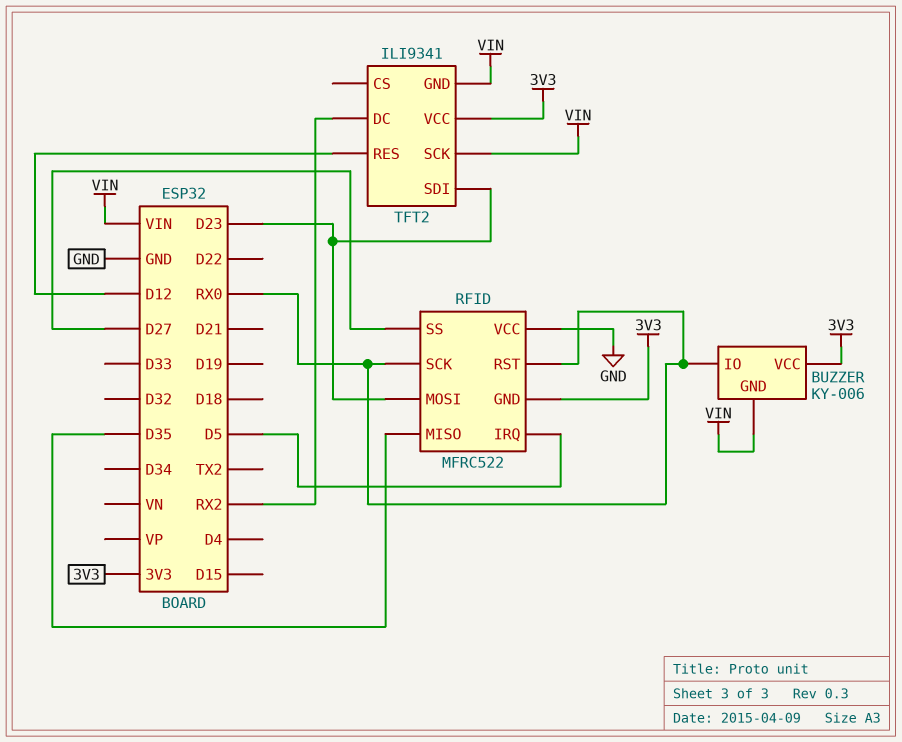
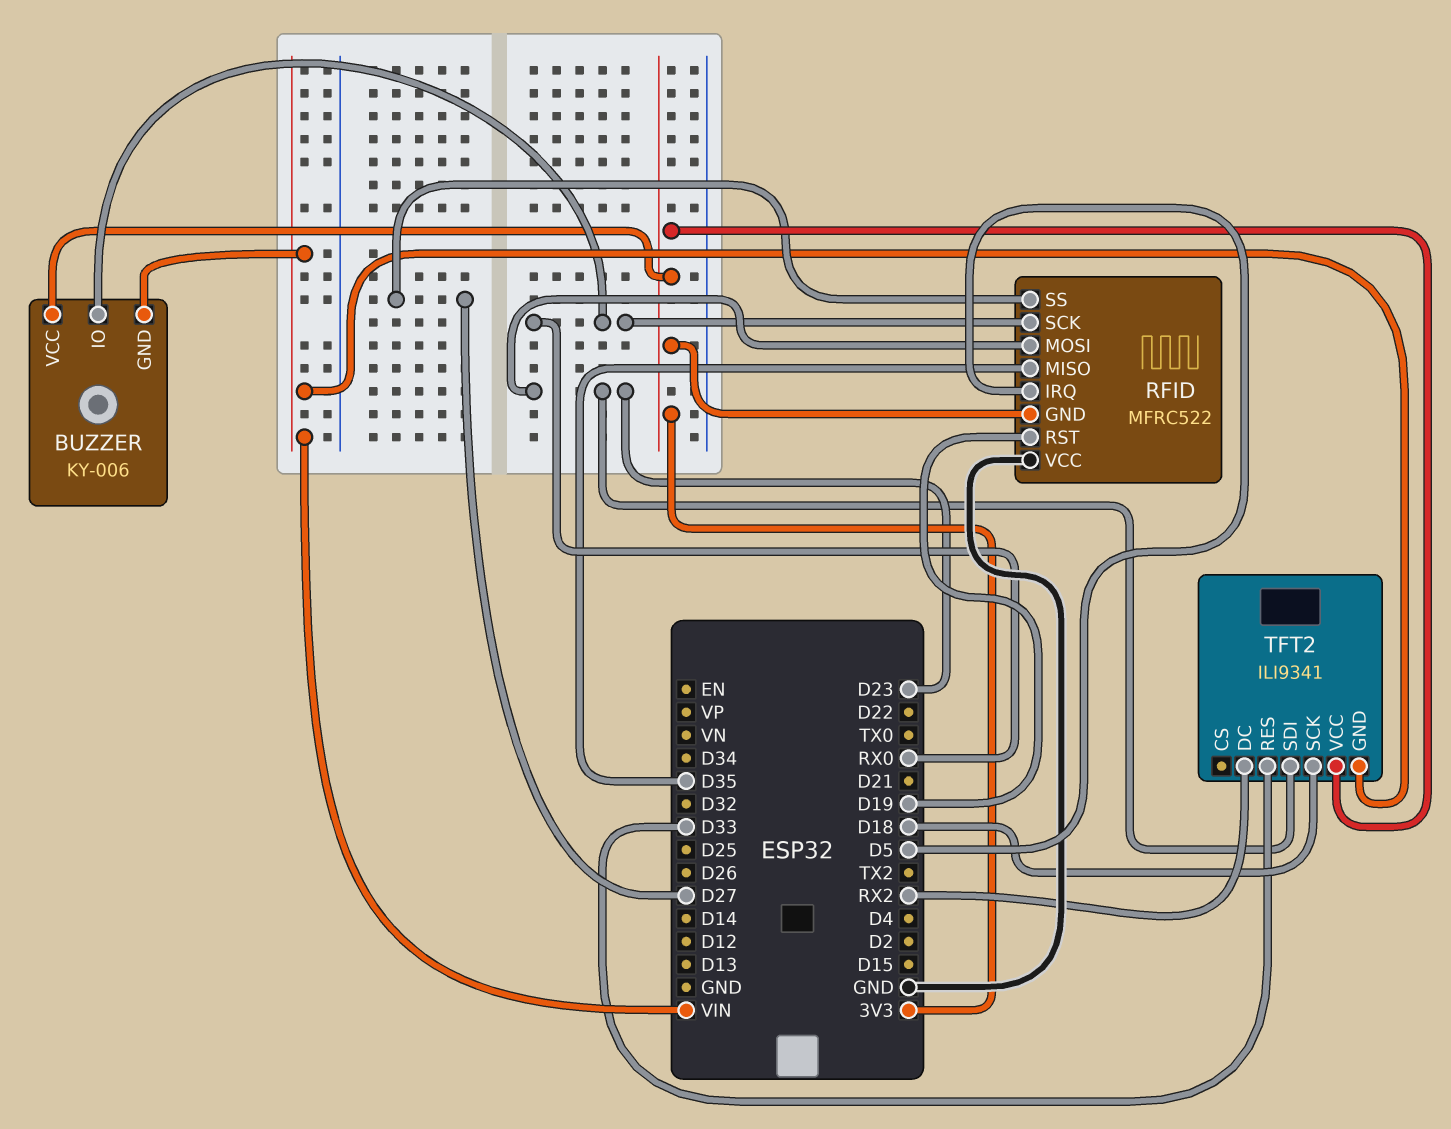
RFID pin RST: RX0 -> D19
TFT2 pin RES: D12 -> D33
TFT2 pin SCK: VIN -> D18

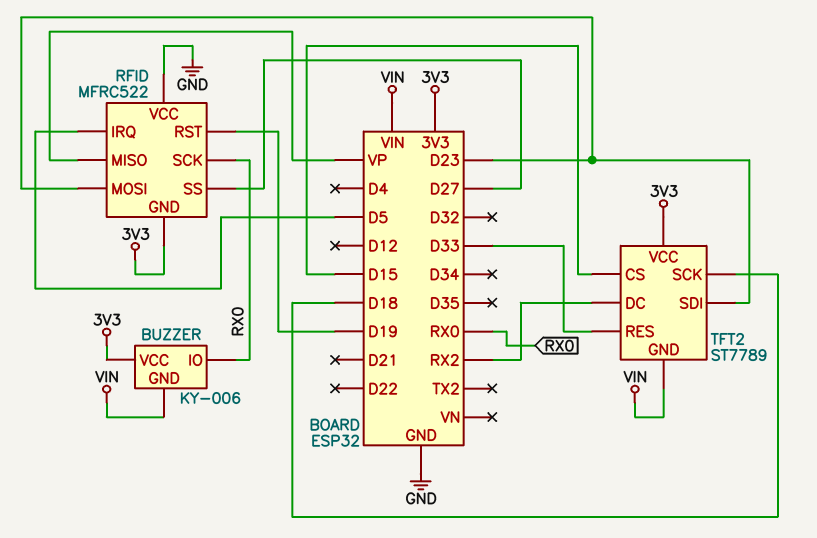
RFID pin MISO: D35 -> VP
TFT2: ILI9341 -> ST7789
TFT2 pin CS: none -> D15

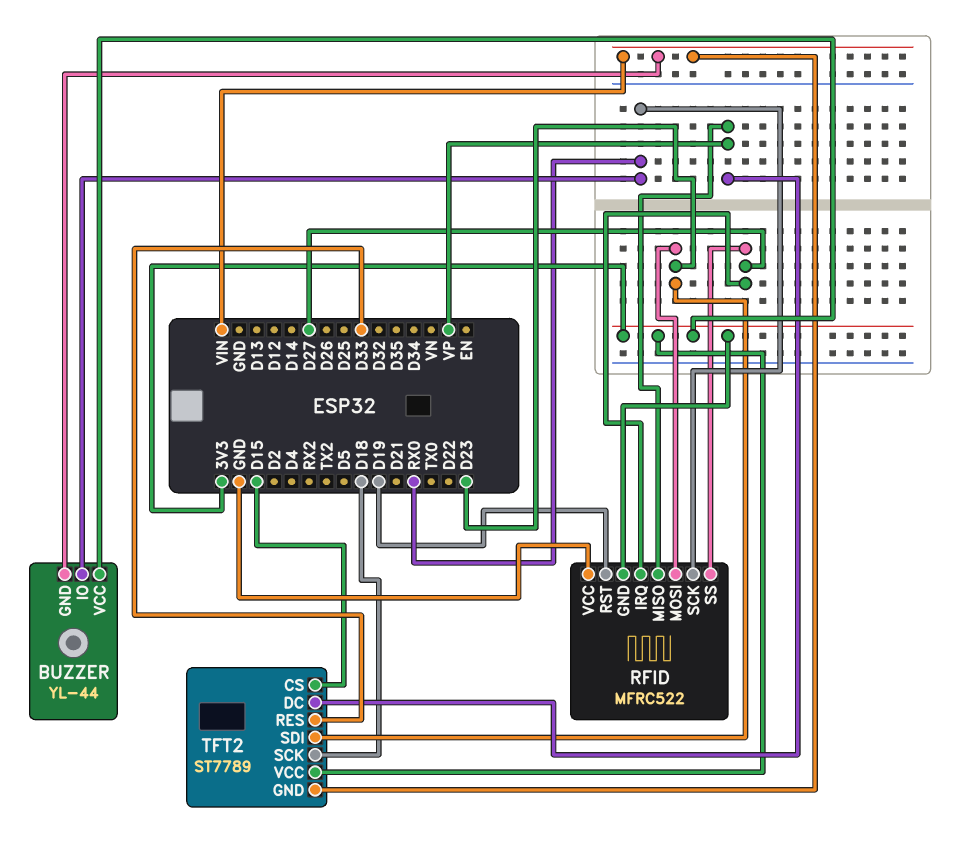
BUZZER: KY-006 -> YL-44
RFID pin IRQ: D5 -> D27
TFT2 pin DC: RX2 -> VP

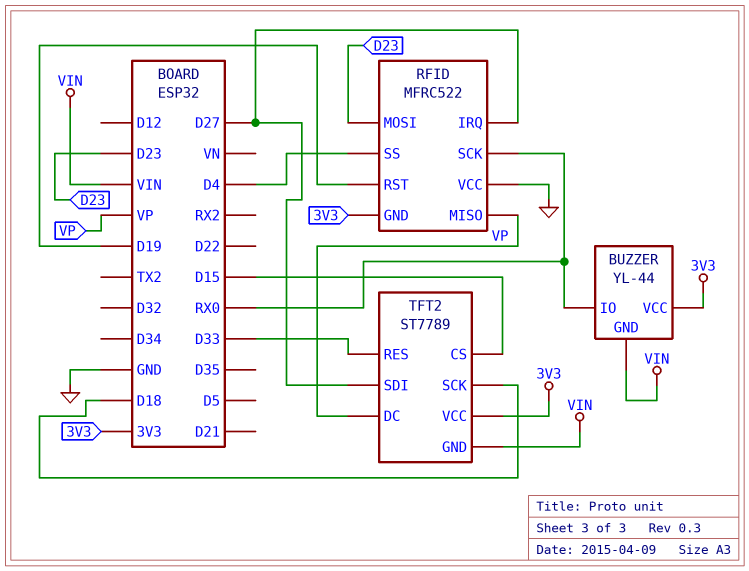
RFID pin SS: D27 -> D4
TFT2 pin SDI: D23 -> D27

